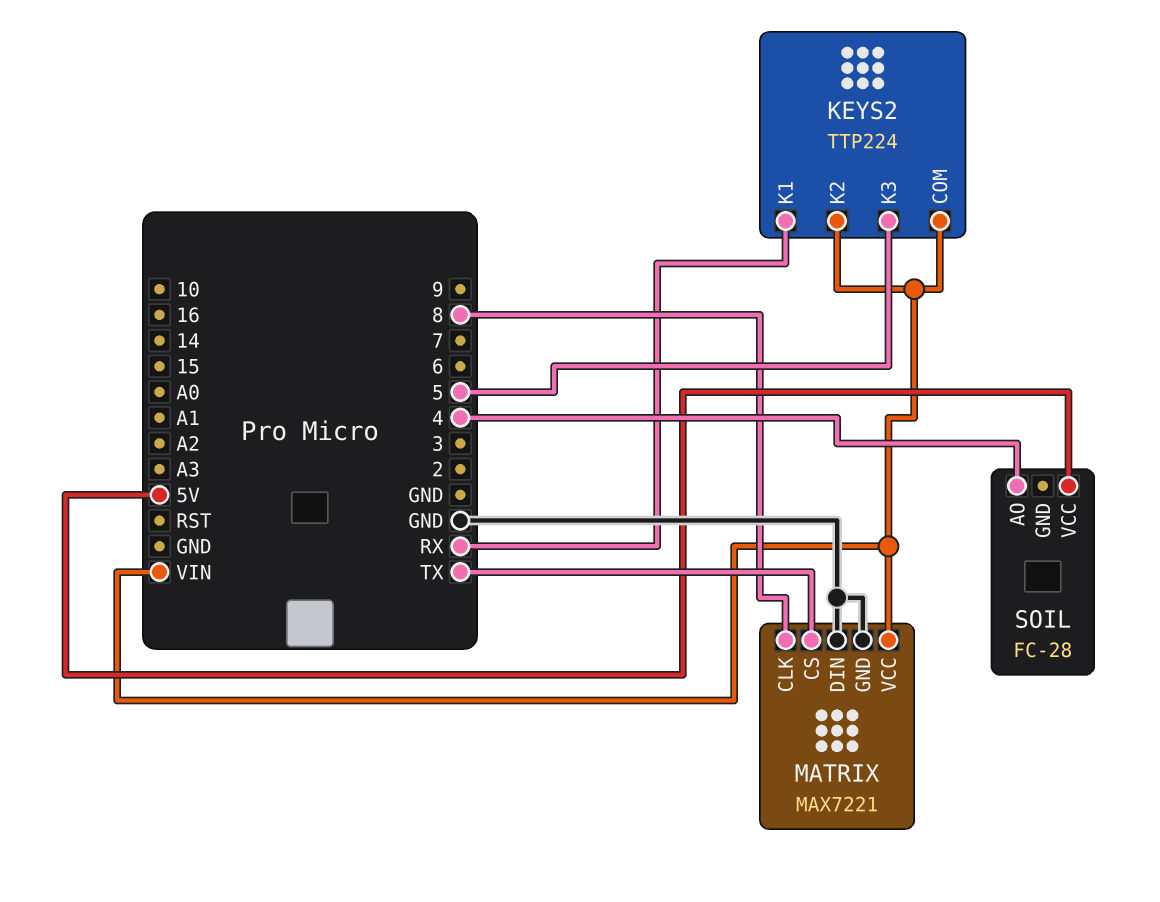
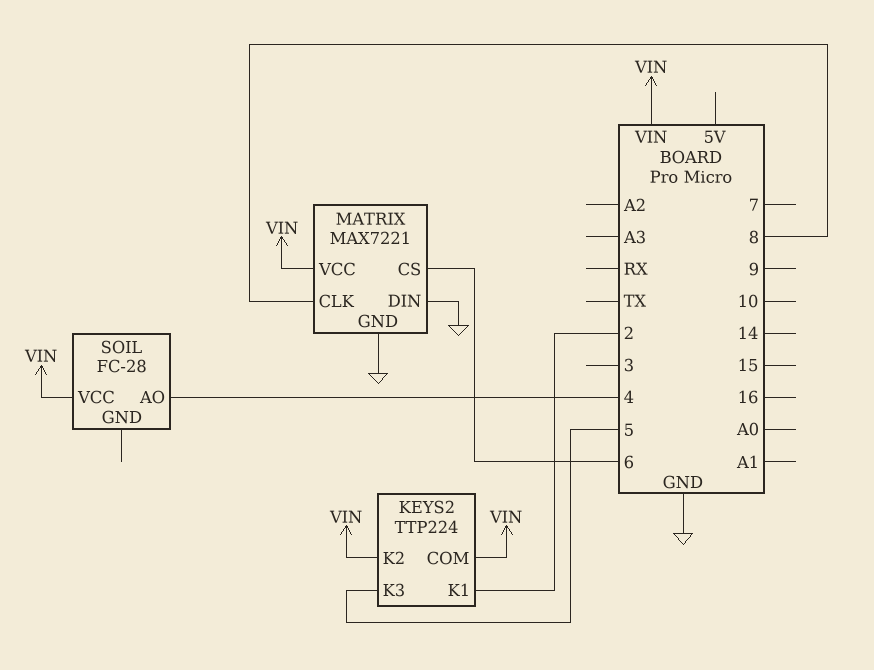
KEYS2 pin K1: RX -> 2
MATRIX pin CS: TX -> 6
SOIL pin VCC: 5V -> VIN

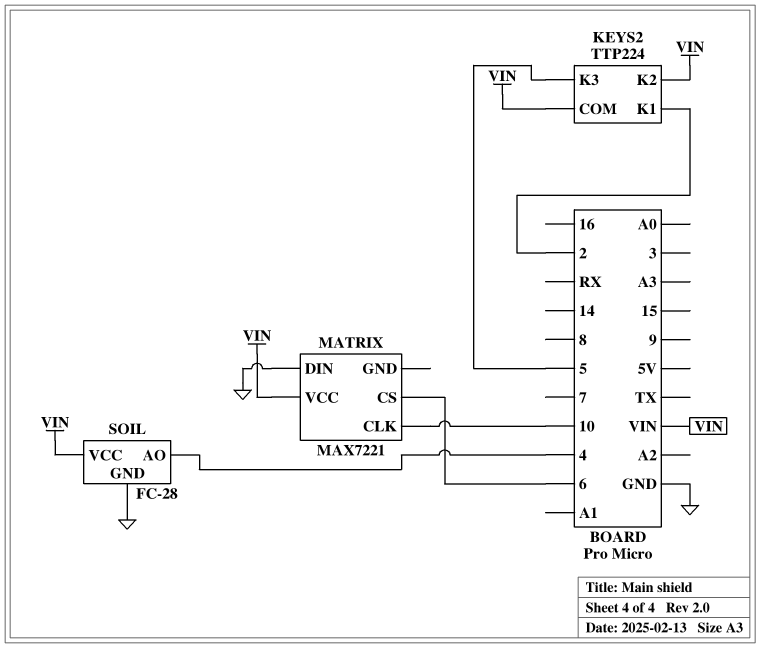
MATRIX pin CLK: 8 -> 10
MATRIX pin GND: GND -> none
SOIL pin GND: none -> GND

